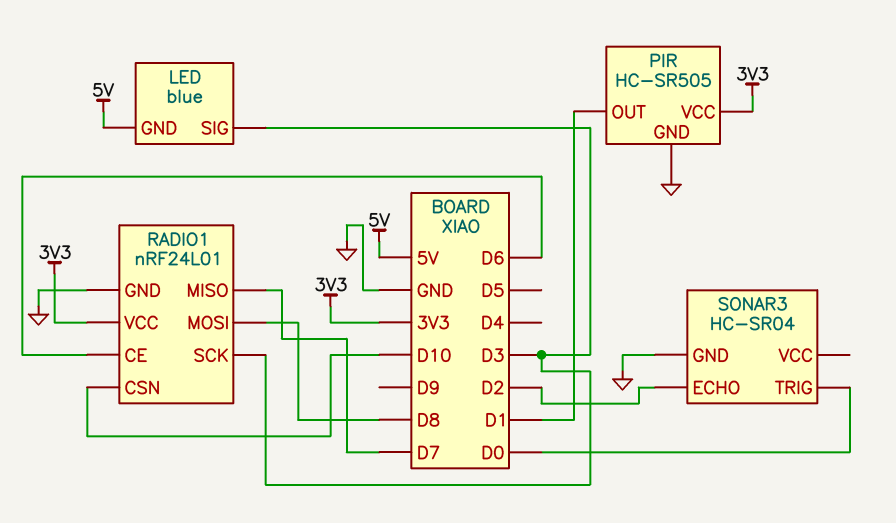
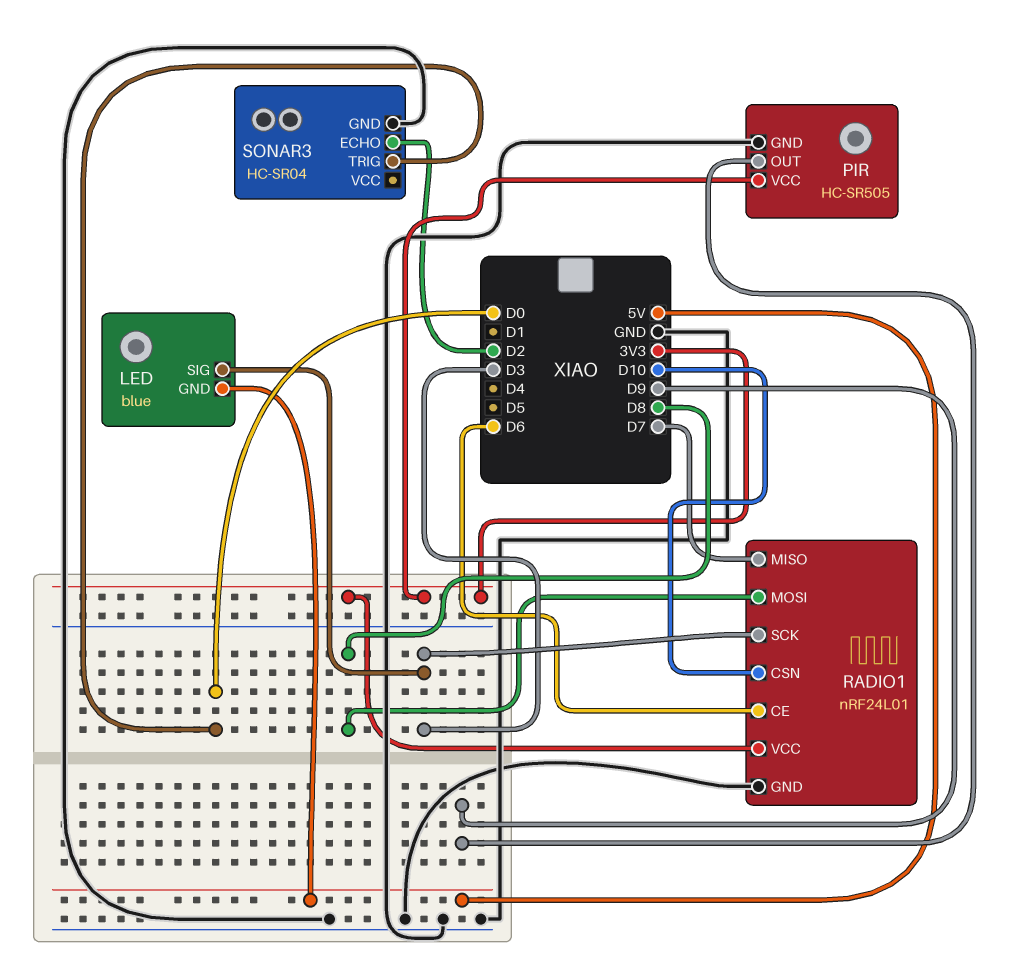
PIR pin OUT: D1 -> D9

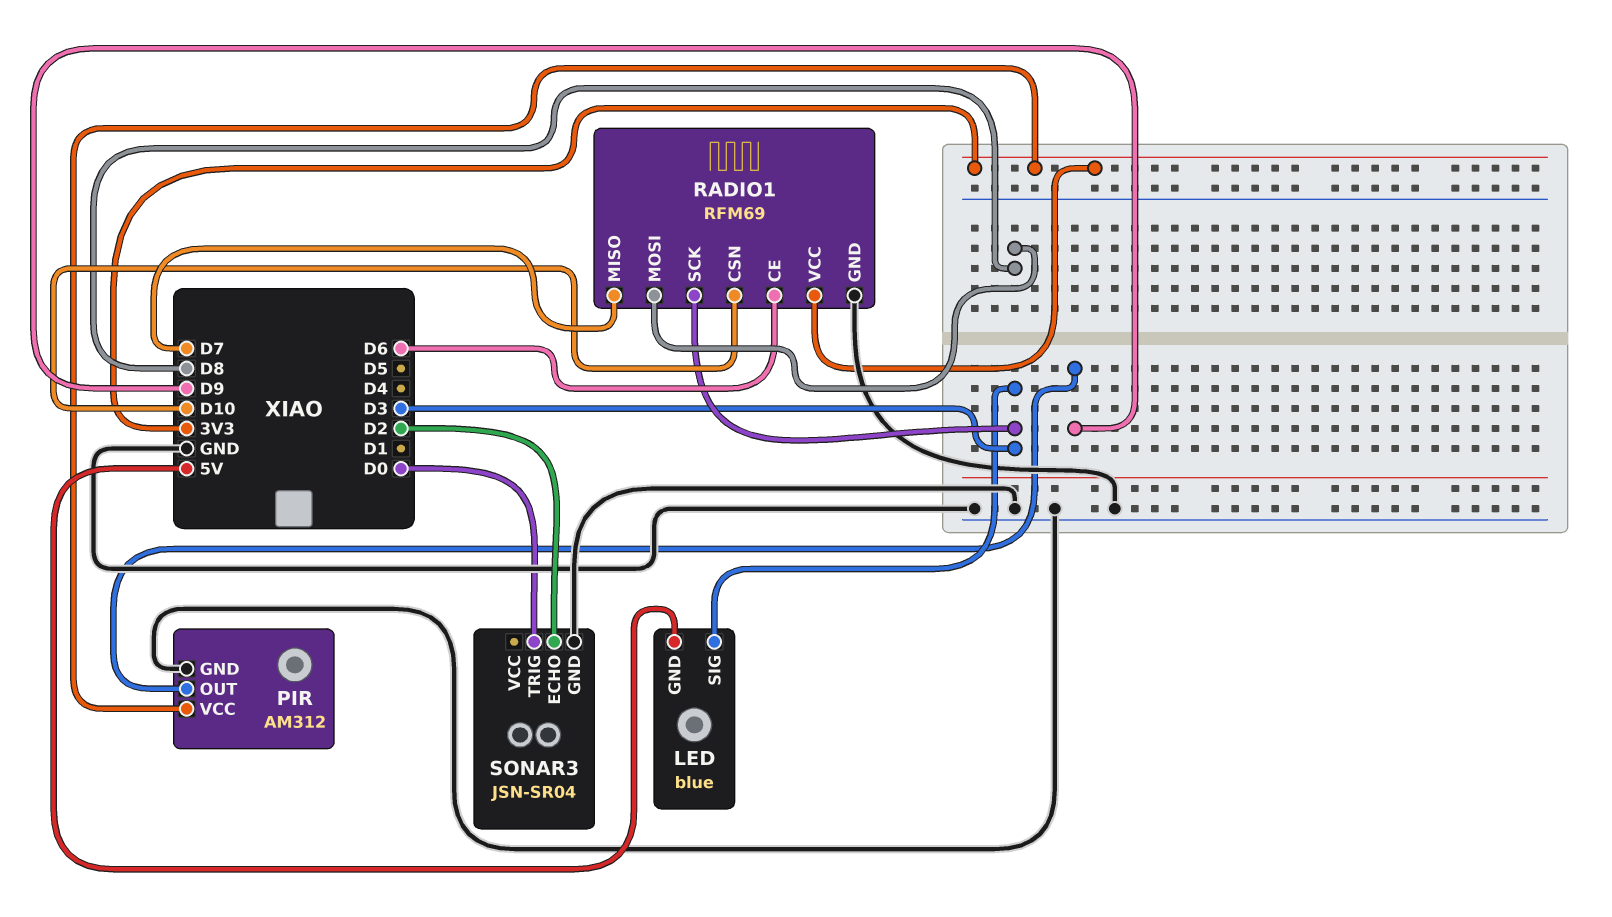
PIR: HC-SR505 -> AM312
RADIO1: nRF24L01 -> RFM69
SONAR3: HC-SR04 -> JSN-SR04

